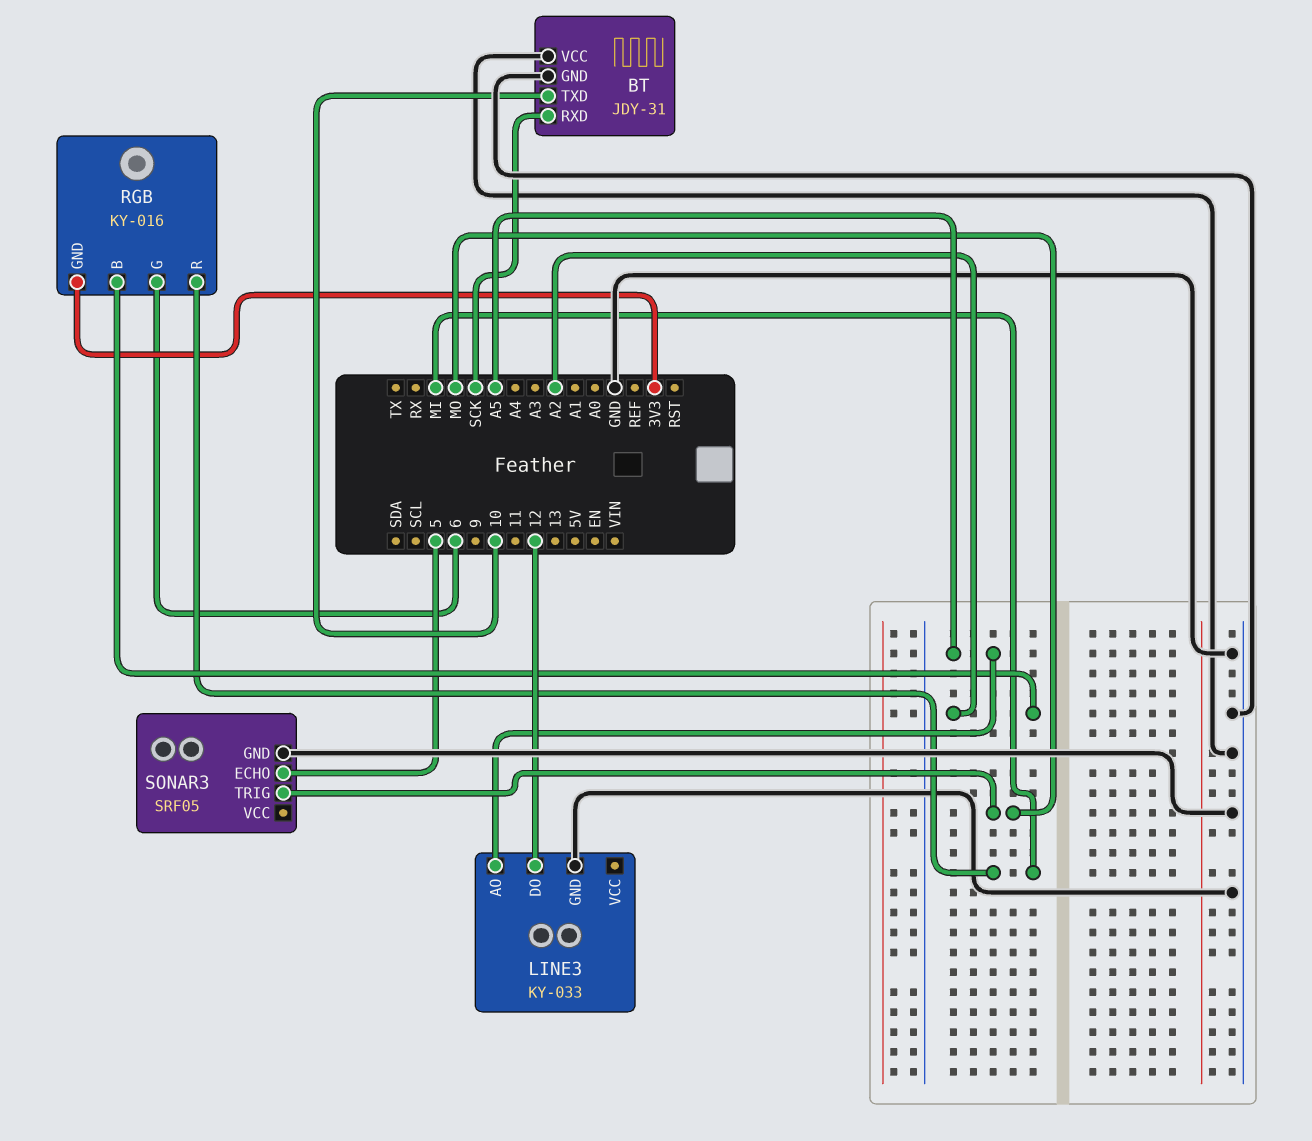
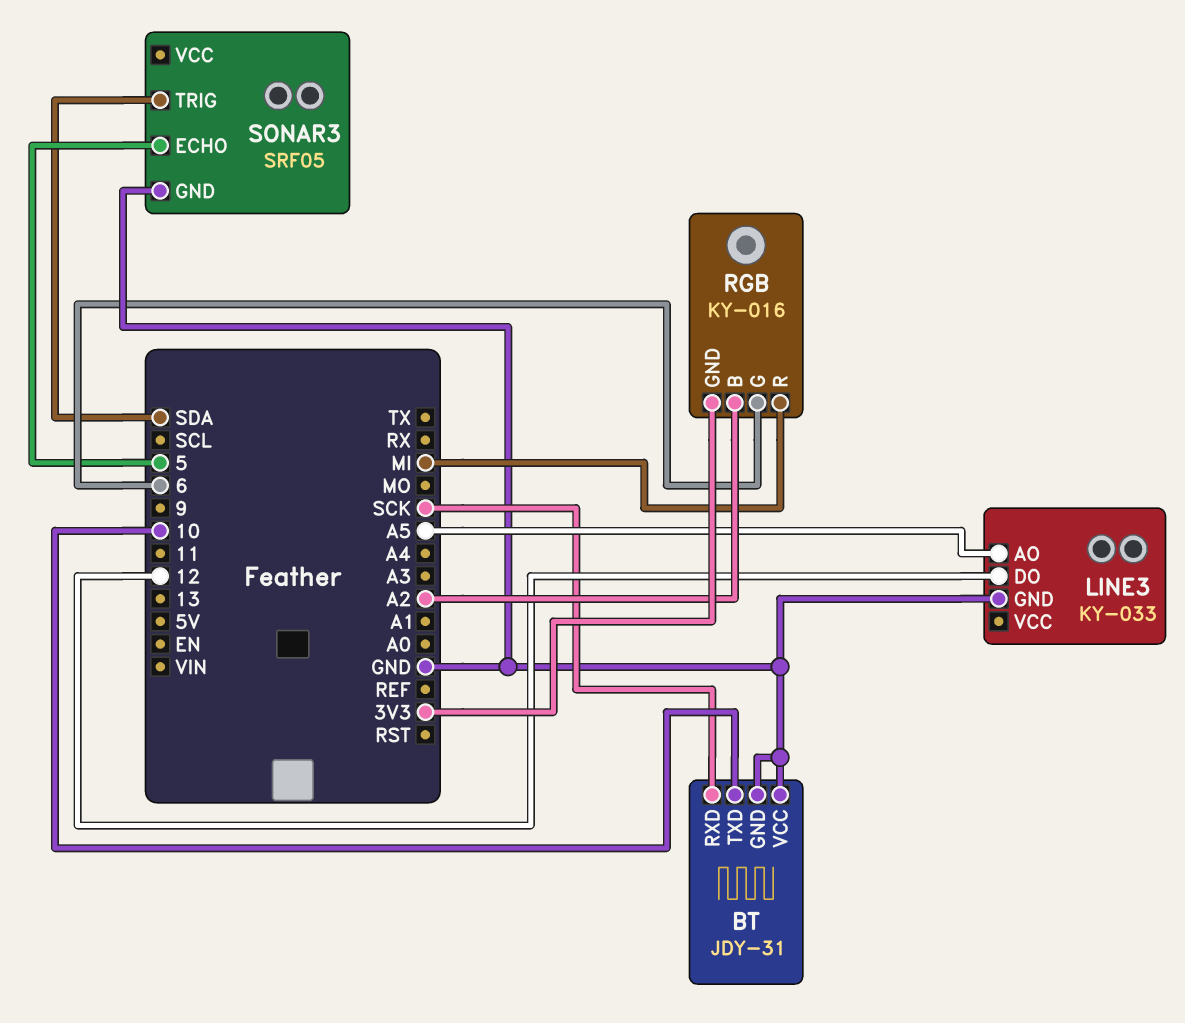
SONAR3 pin TRIG: MO -> SDA

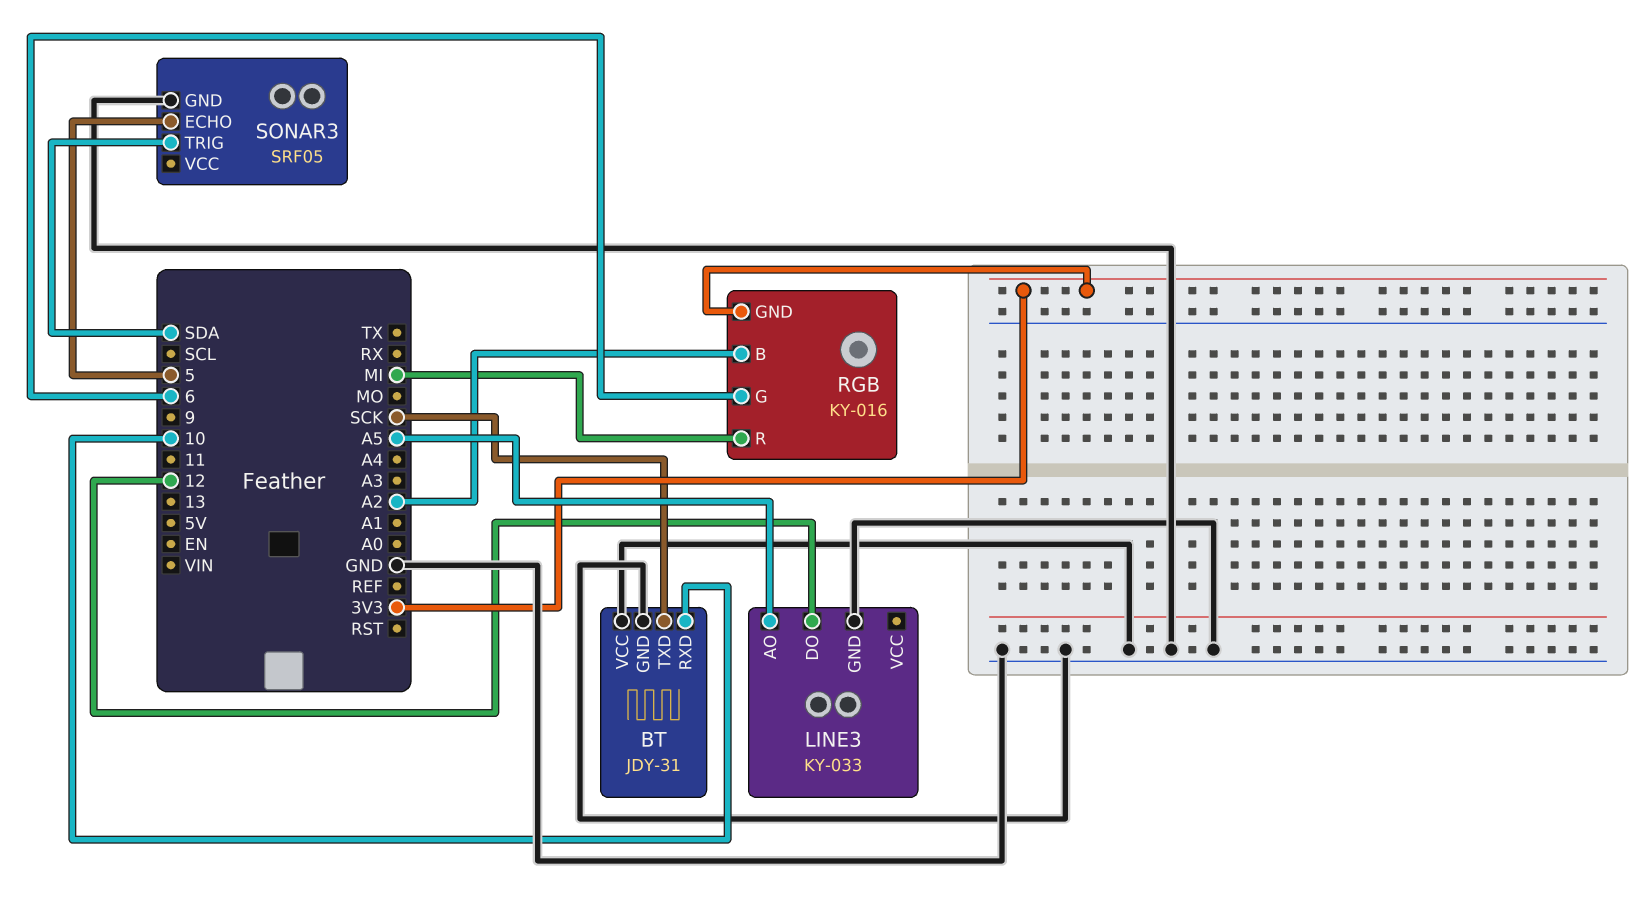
BT pin RXD: SCK -> 10
BT pin TXD: 10 -> SCK

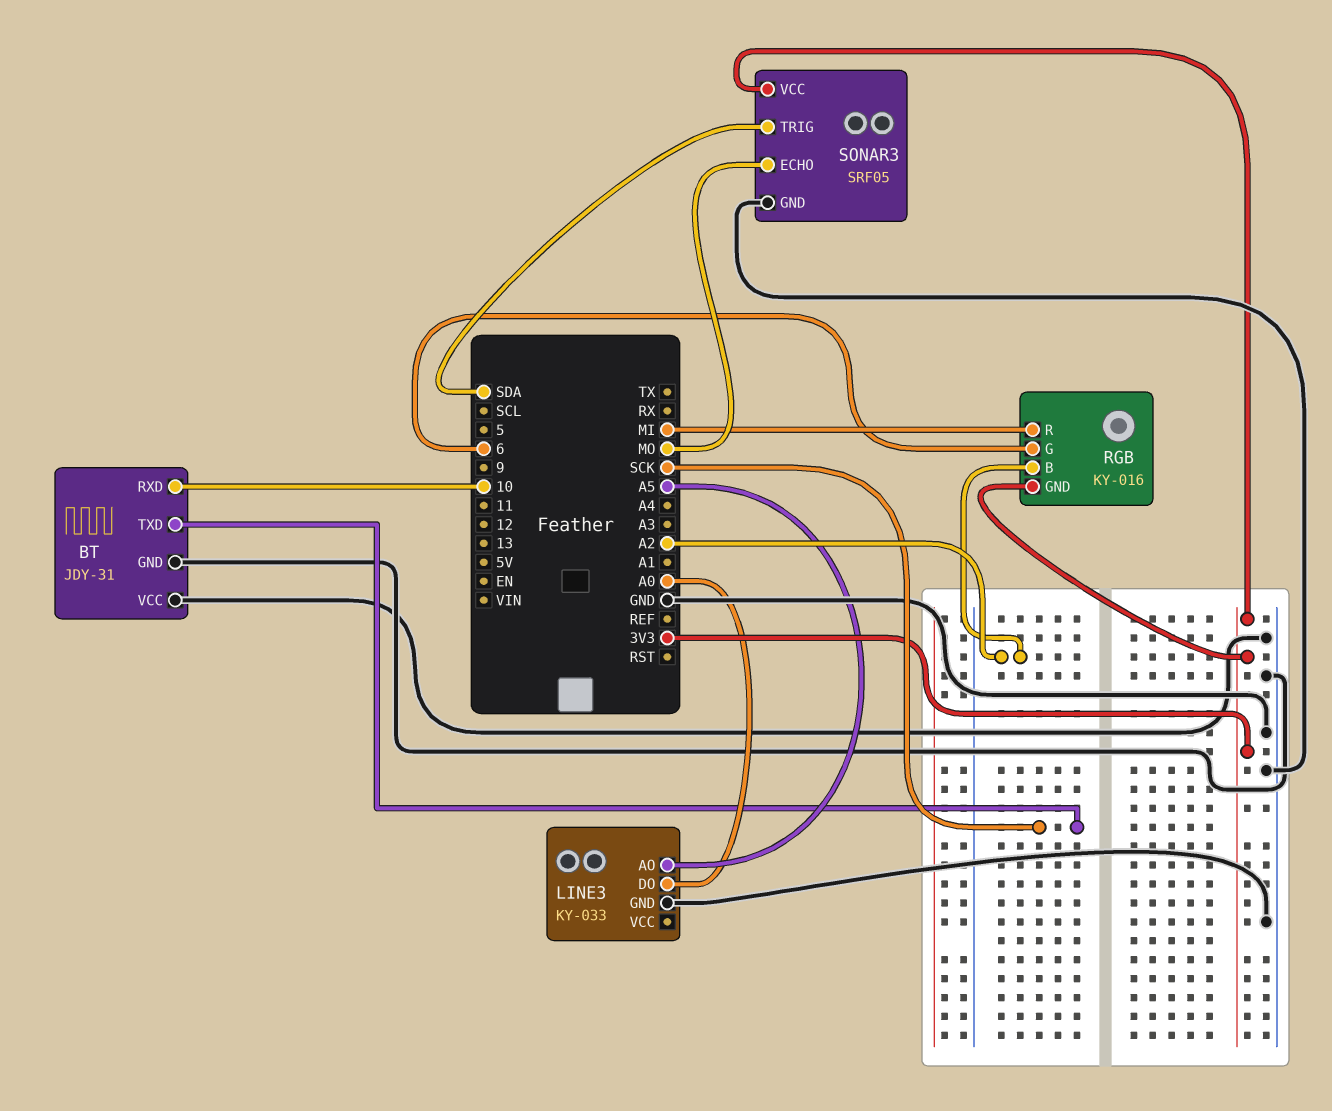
LINE3 pin DO: 12 -> A0
SONAR3 pin ECHO: 5 -> MO
SONAR3 pin VCC: none -> 3V3

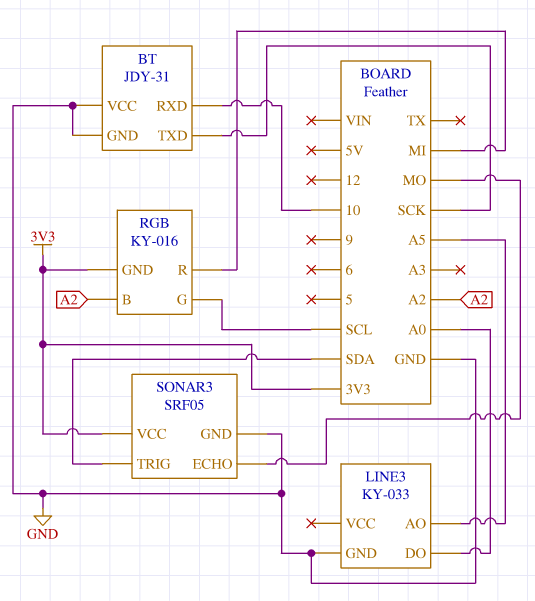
RGB pin G: 6 -> SCL

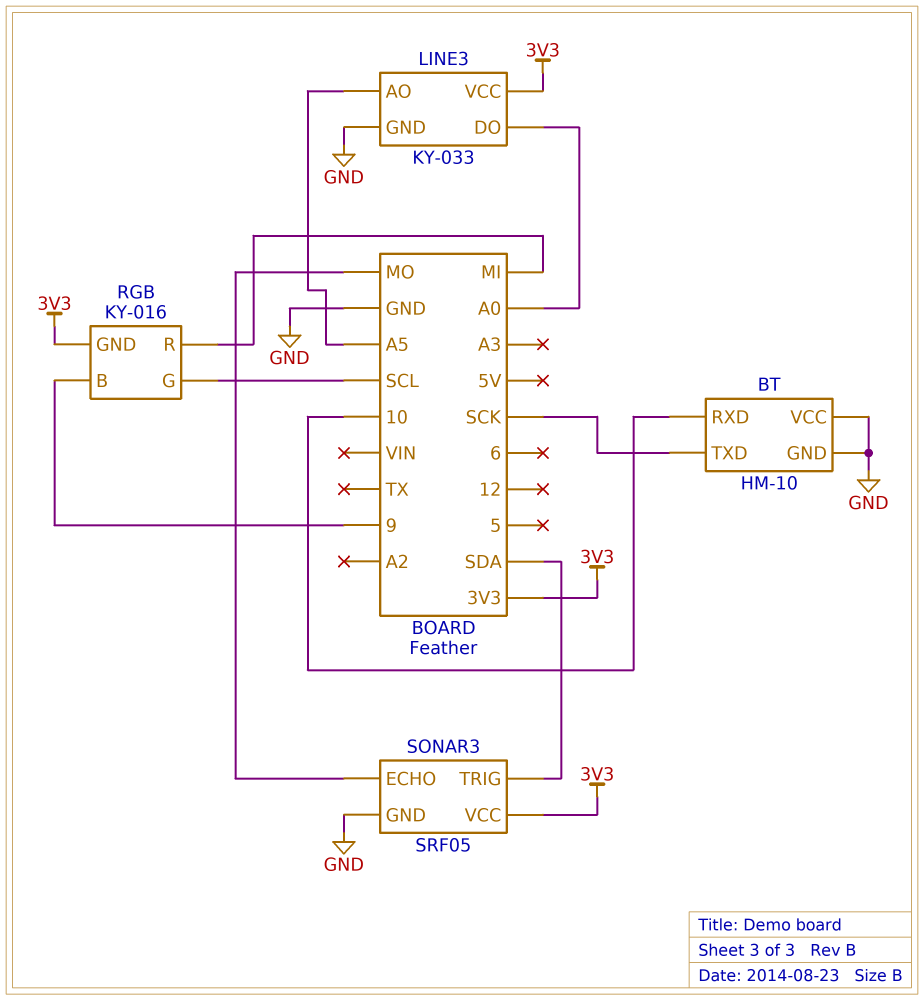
BT: JDY-31 -> HM-10
LINE3 pin VCC: none -> 3V3
RGB pin B: A2 -> 9

